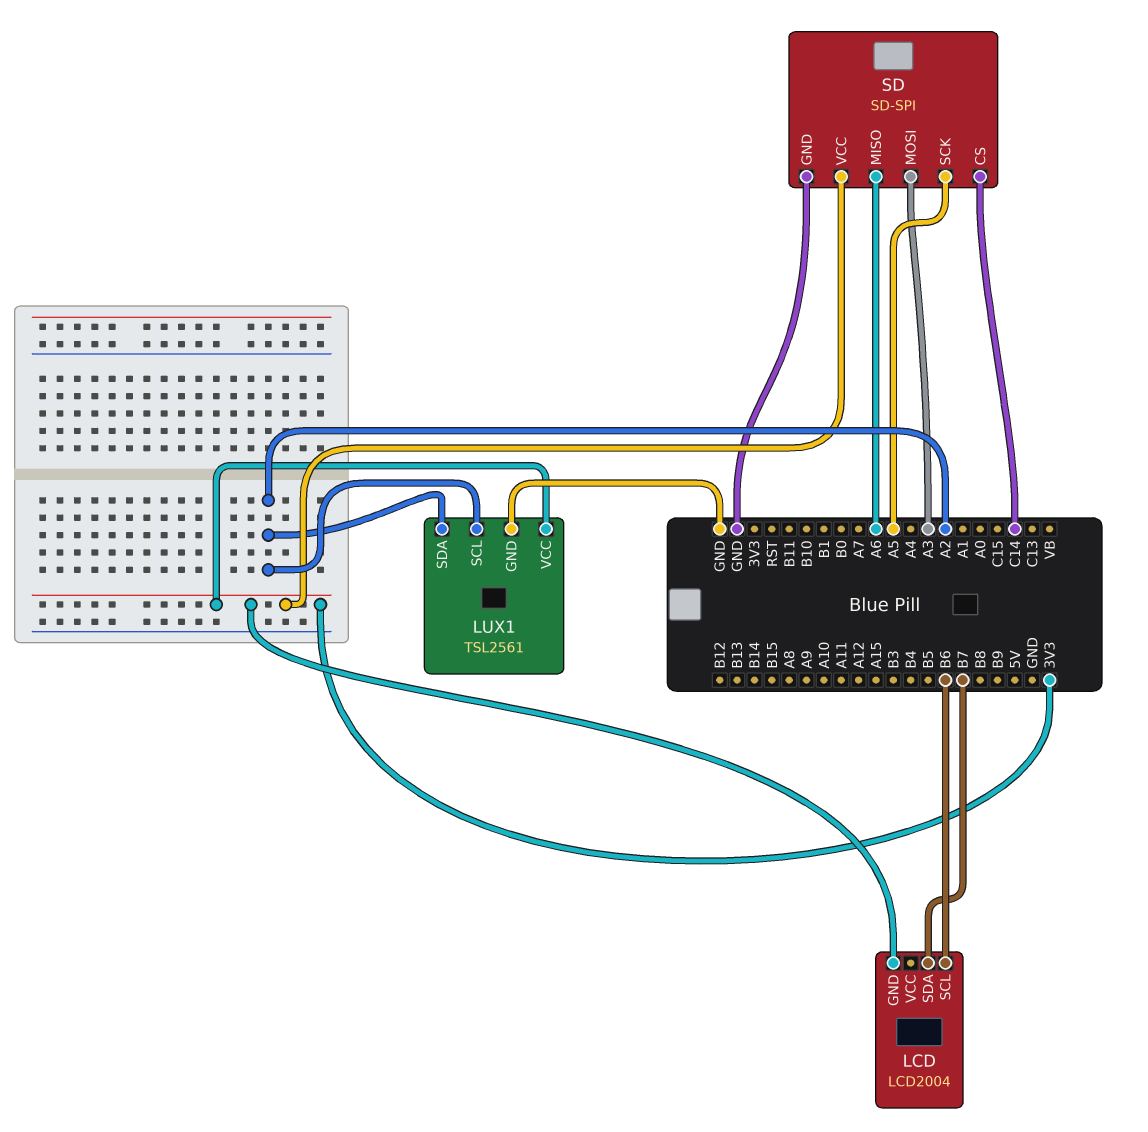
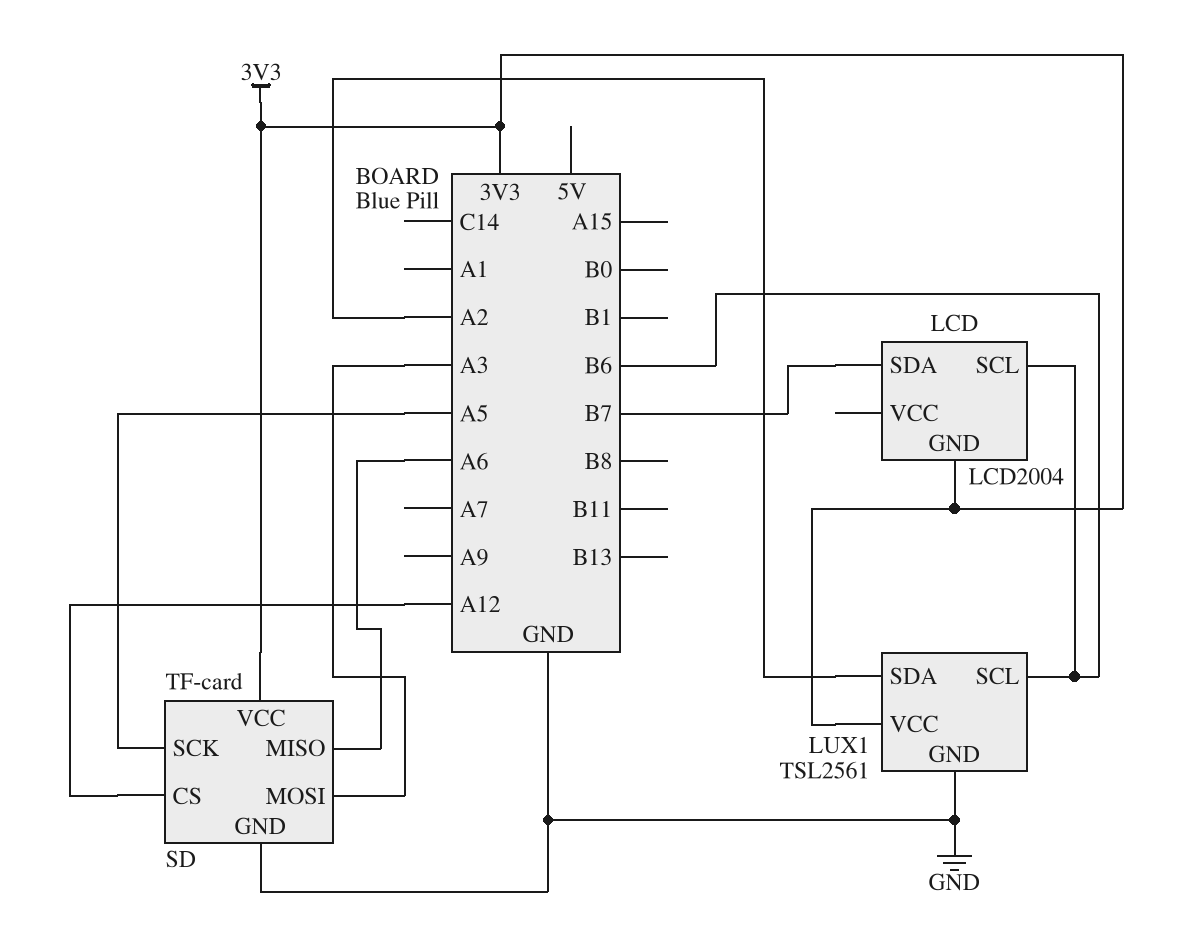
LUX1 pin SCL: A2 -> B6
SD: SD-SPI -> TF-card
SD pin CS: C14 -> A12

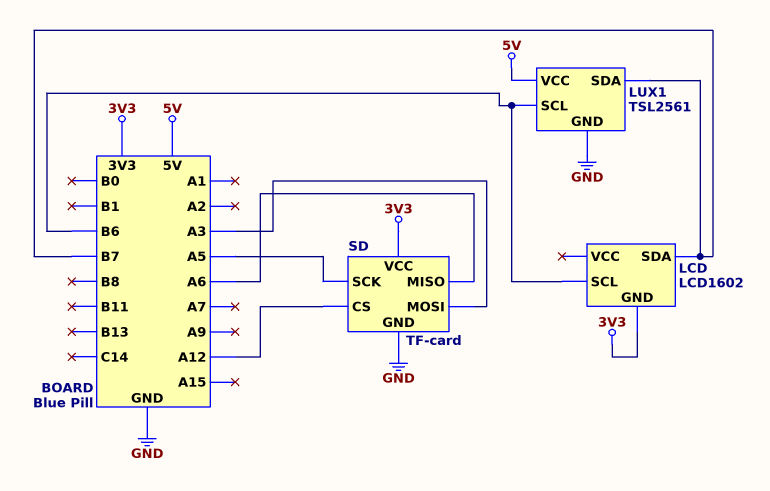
LCD: LCD2004 -> LCD1602
LUX1 pin SDA: A2 -> B7
LUX1 pin VCC: 3V3 -> 5V

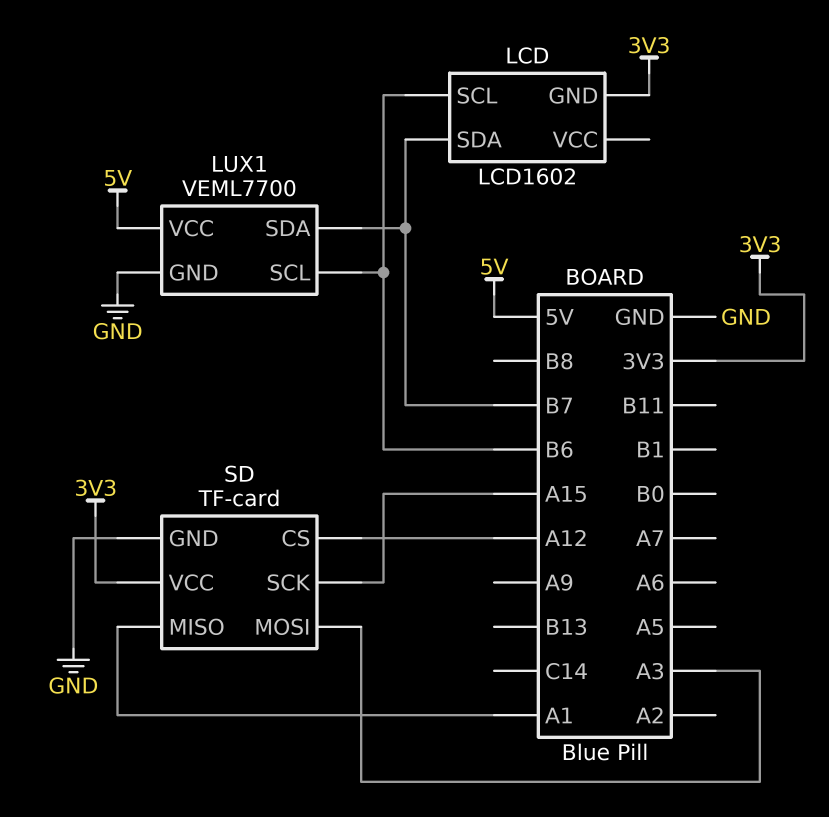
LUX1: TSL2561 -> VEML7700
SD pin MISO: A6 -> A1
SD pin SCK: A5 -> A15

